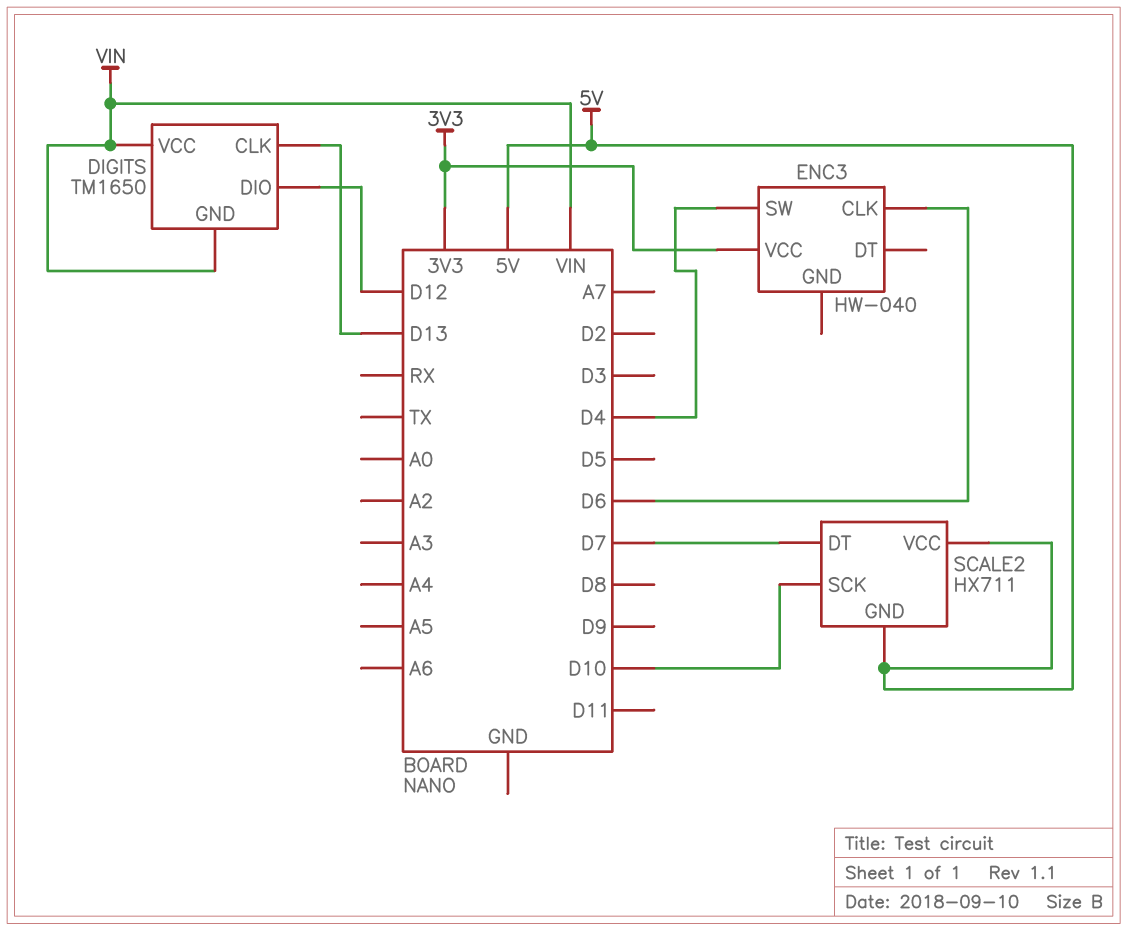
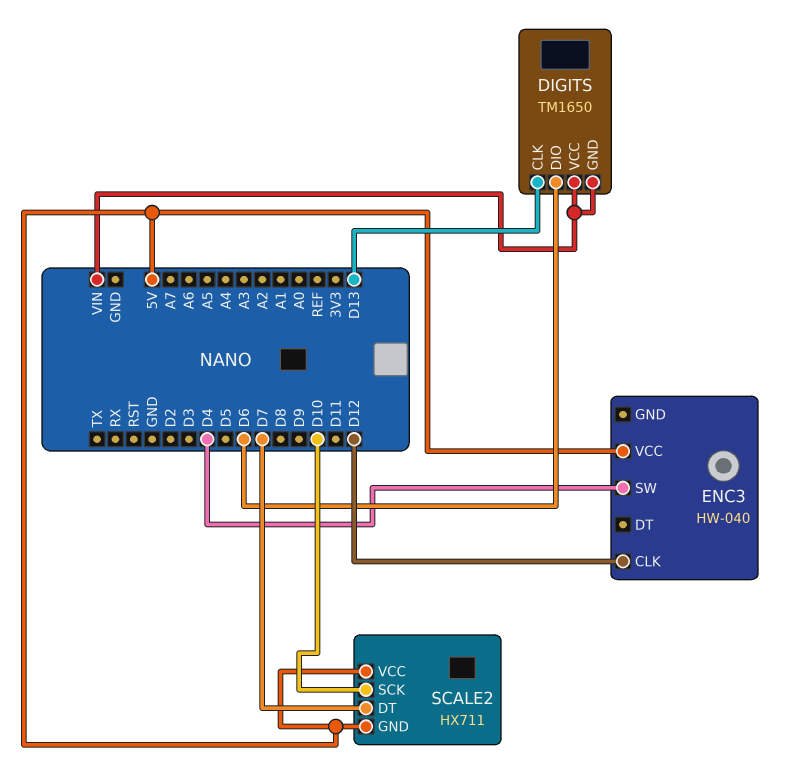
DIGITS pin DIO: D12 -> D6
ENC3 pin CLK: D6 -> D12
ENC3 pin VCC: 3V3 -> 5V

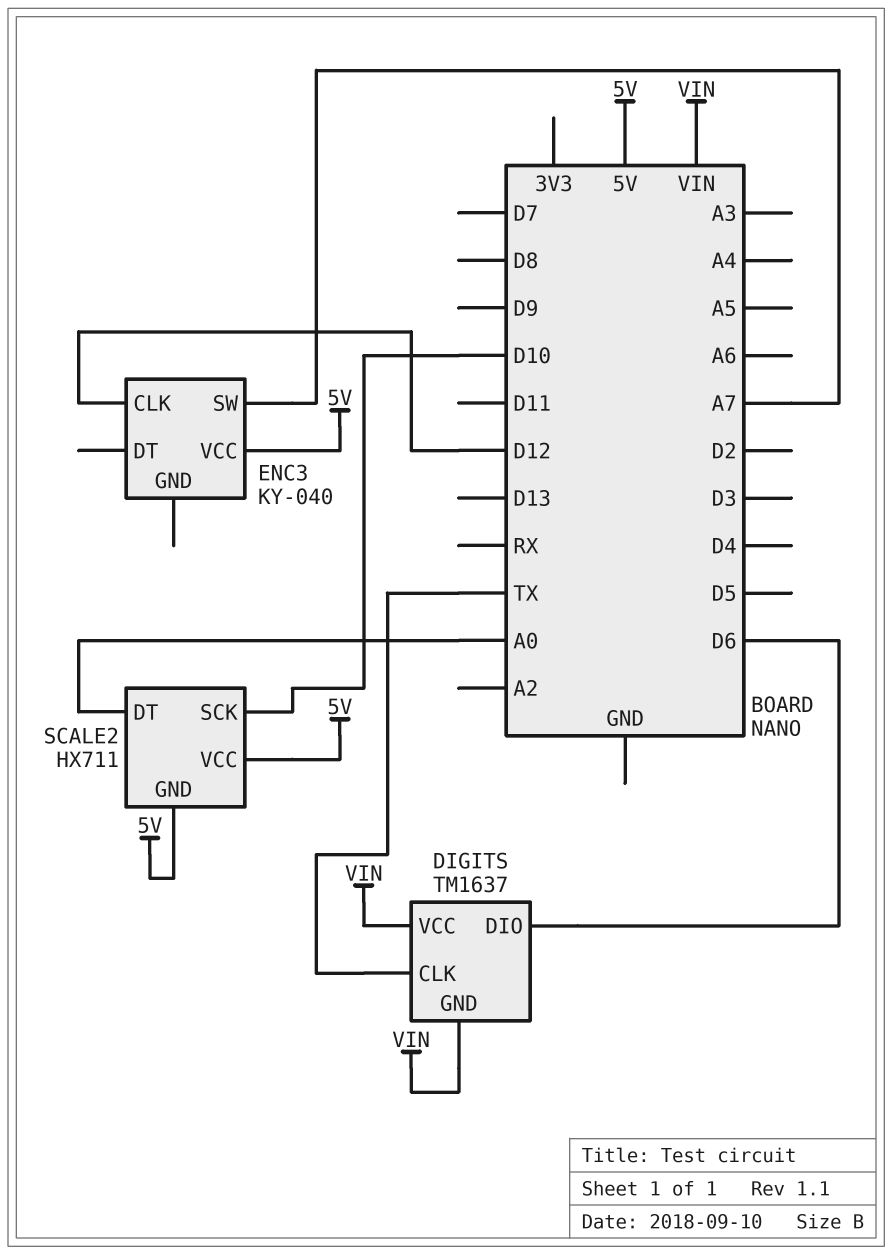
DIGITS: TM1650 -> TM1637
DIGITS pin CLK: D13 -> TX
ENC3: HW-040 -> KY-040
ENC3 pin SW: D4 -> A7
SCALE2 pin DT: D7 -> A0

